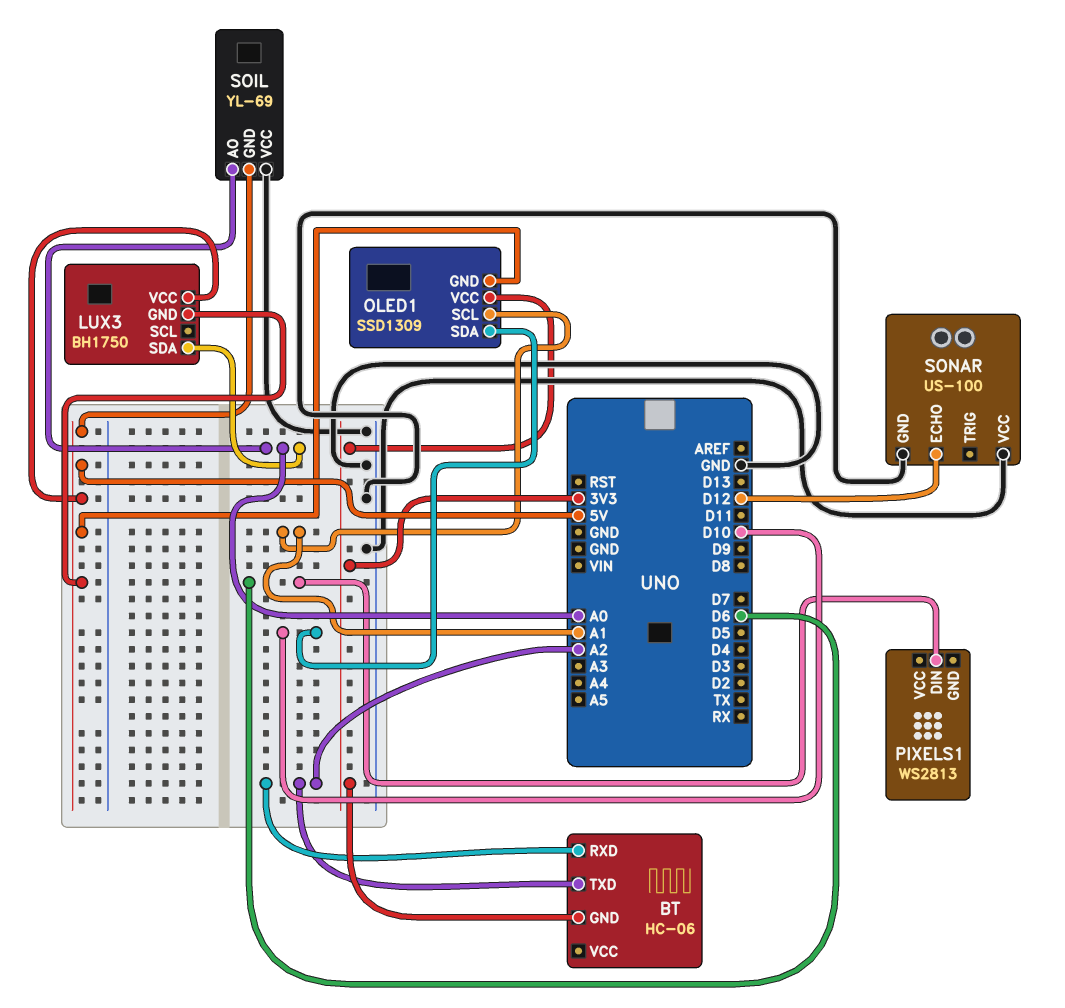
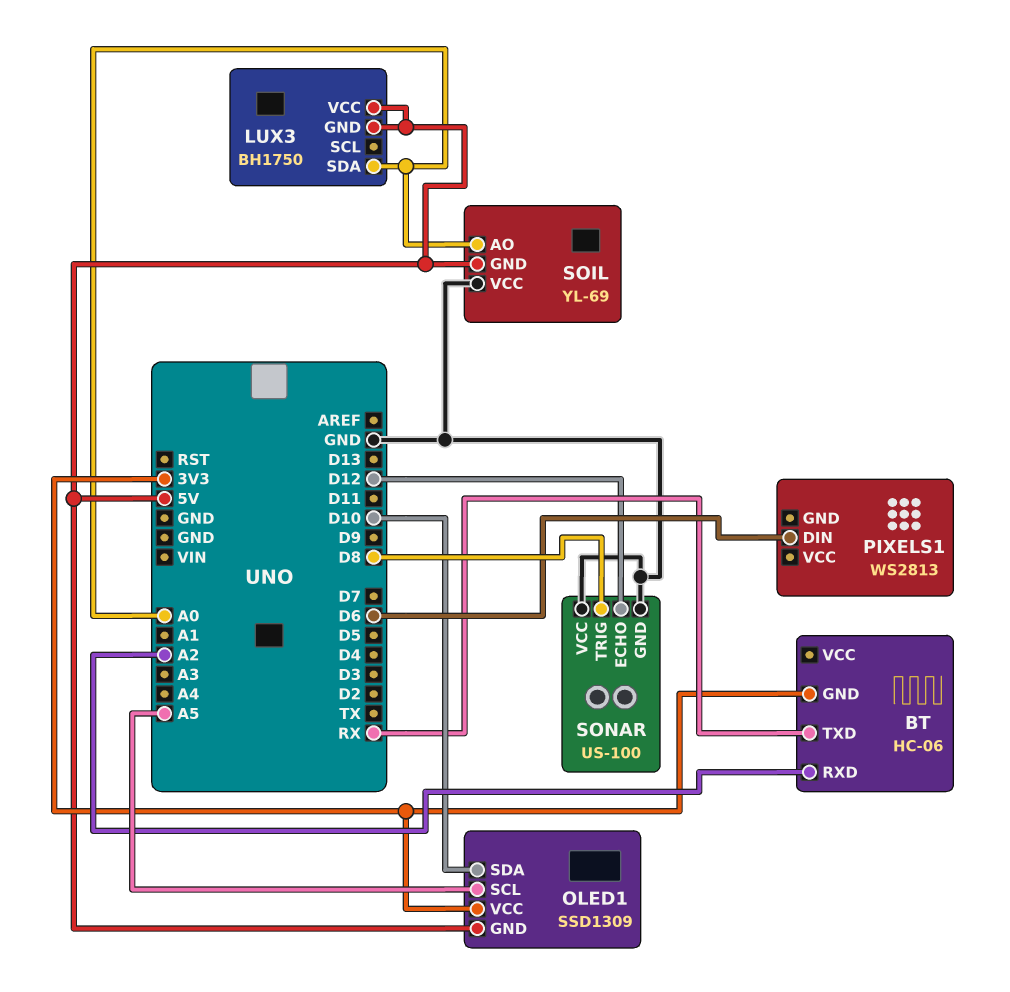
BT pin TXD: A2 -> RX
OLED1 pin SCL: A1 -> A5
SONAR pin TRIG: none -> D8

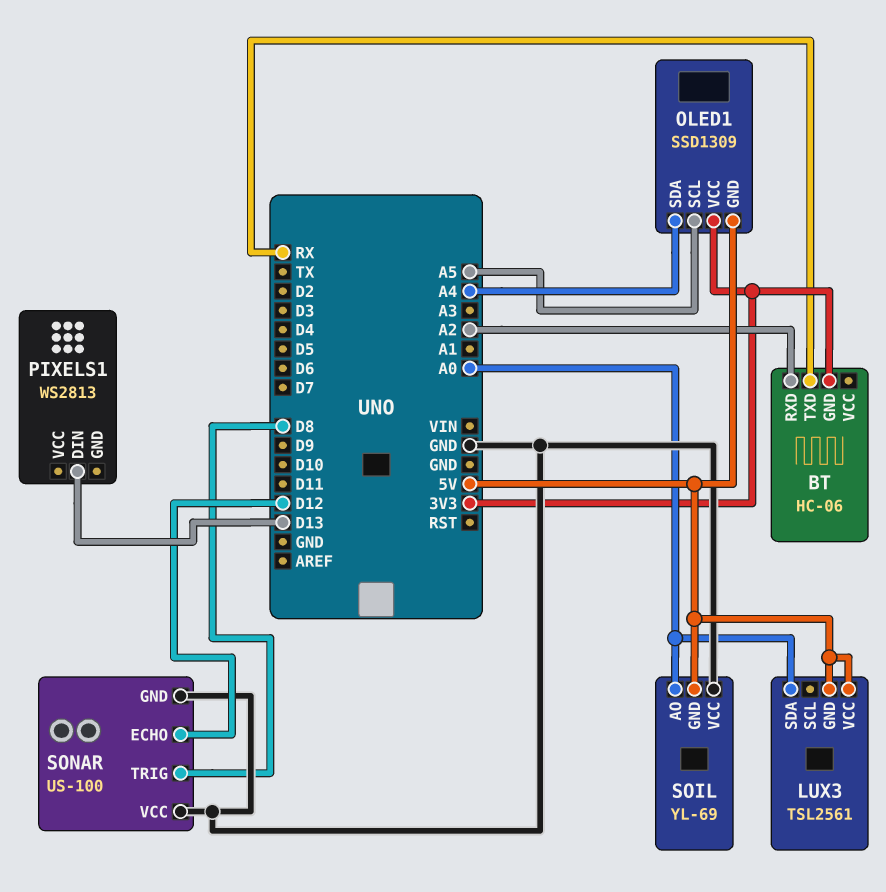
LUX3: BH1750 -> TSL2561
OLED1 pin SDA: D10 -> A4
PIXELS1 pin DIN: D6 -> D13

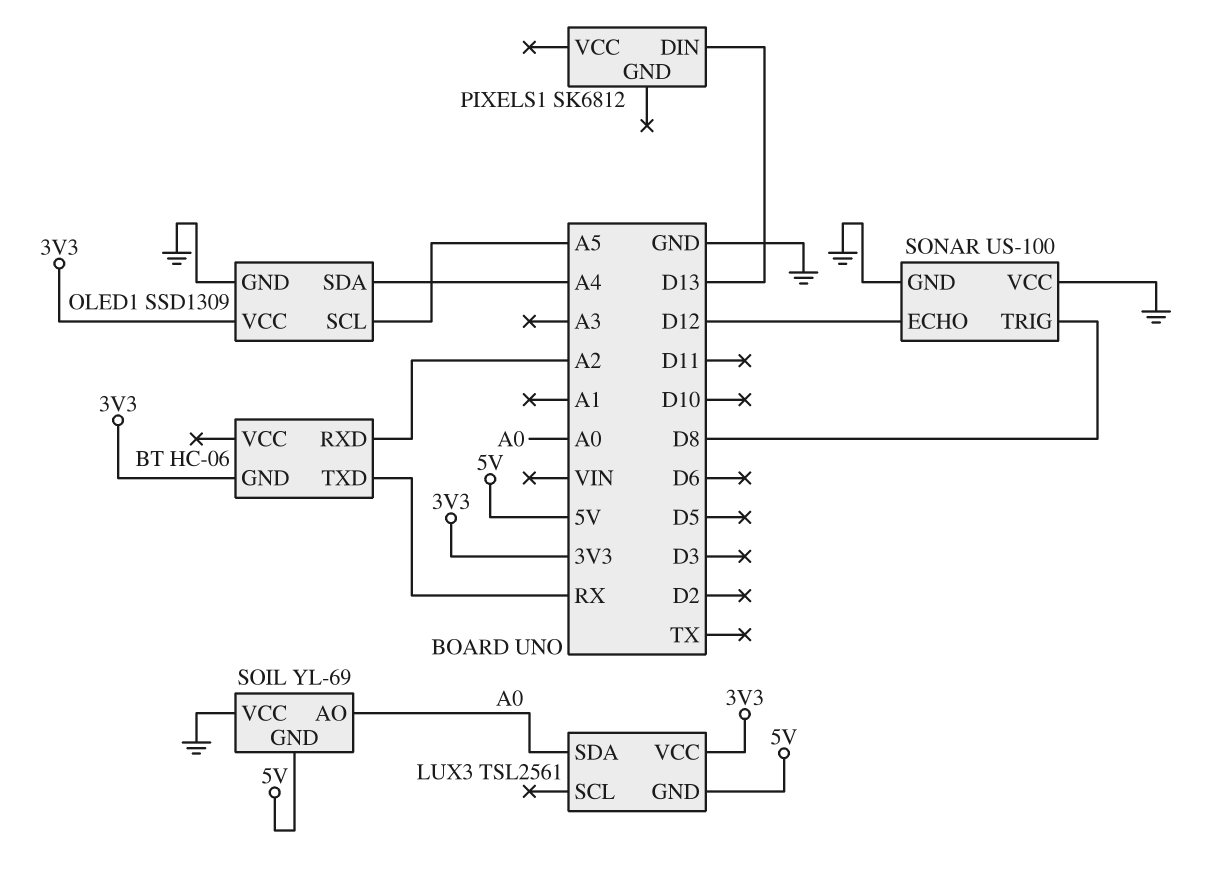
LUX3 pin VCC: 5V -> 3V3
OLED1 pin GND: 5V -> GND
PIXELS1: WS2813 -> SK6812

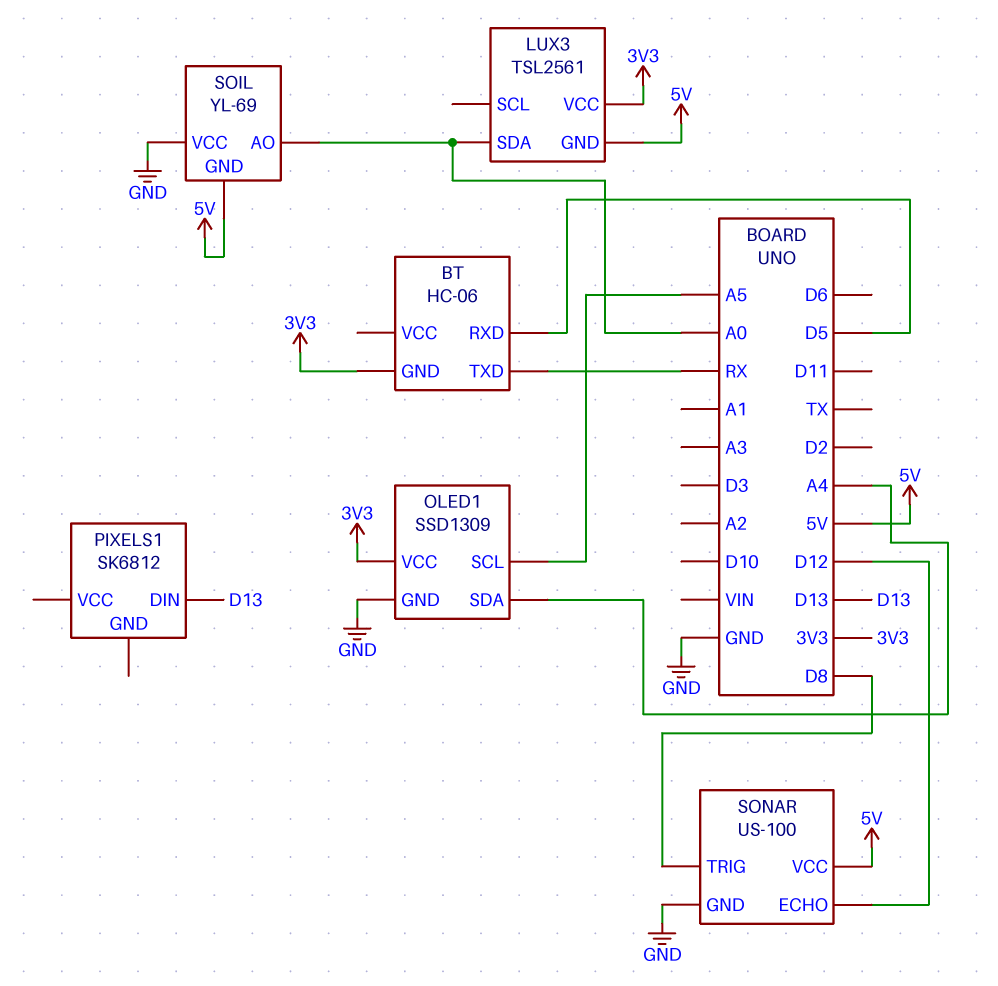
BT pin RXD: A2 -> D5
SONAR pin VCC: GND -> 5V

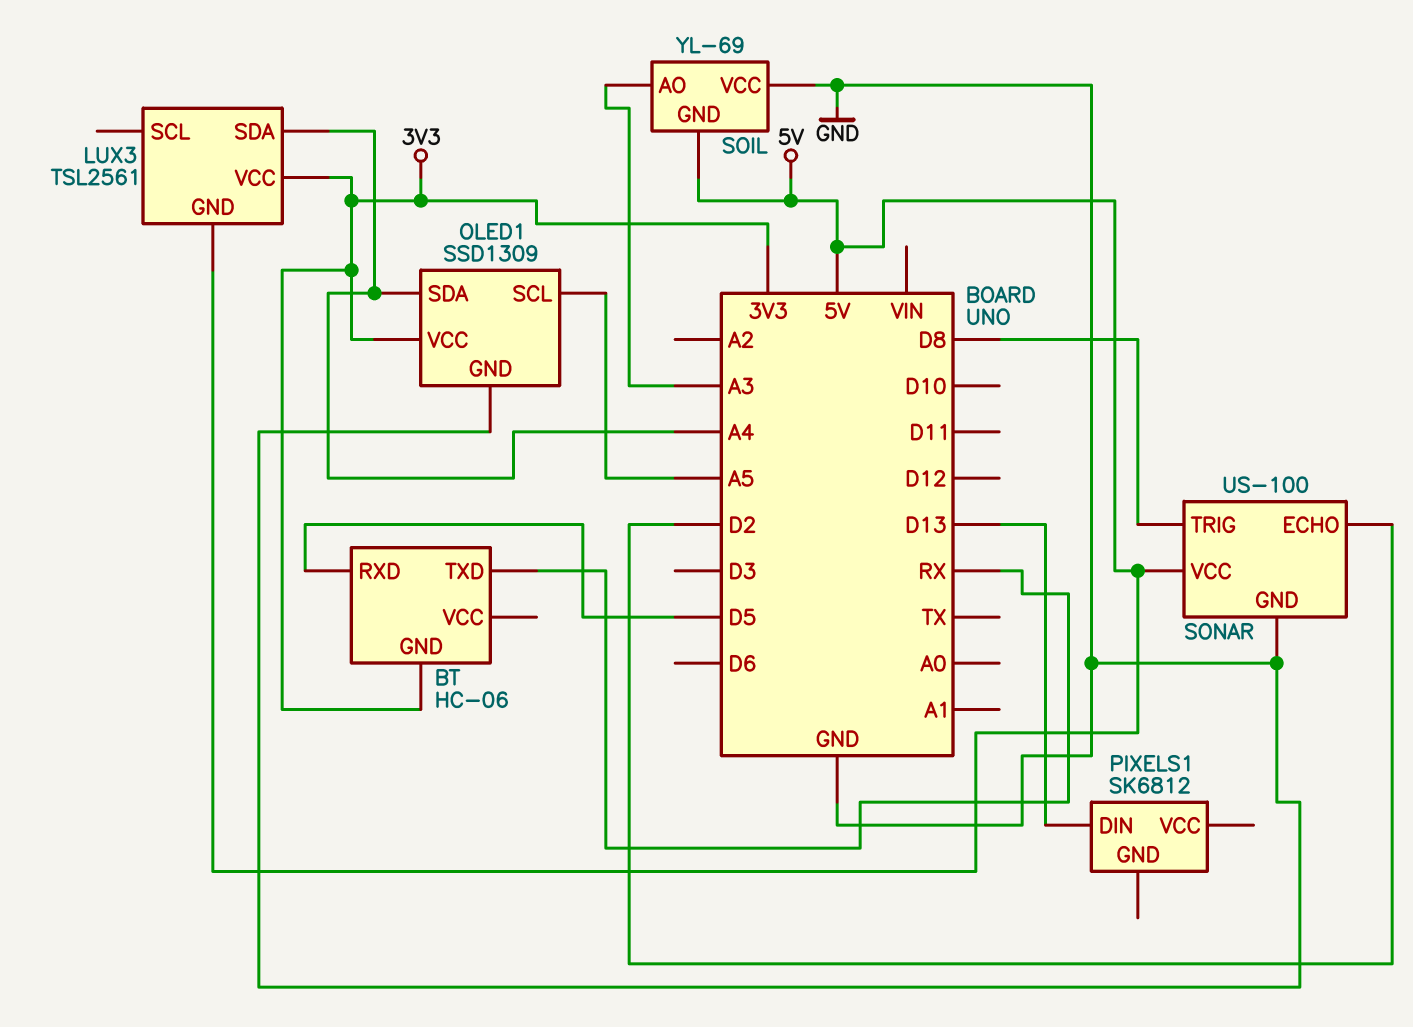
LUX3 pin SDA: A0 -> A4
SOIL pin AO: A0 -> A3
SONAR pin ECHO: D12 -> D2

